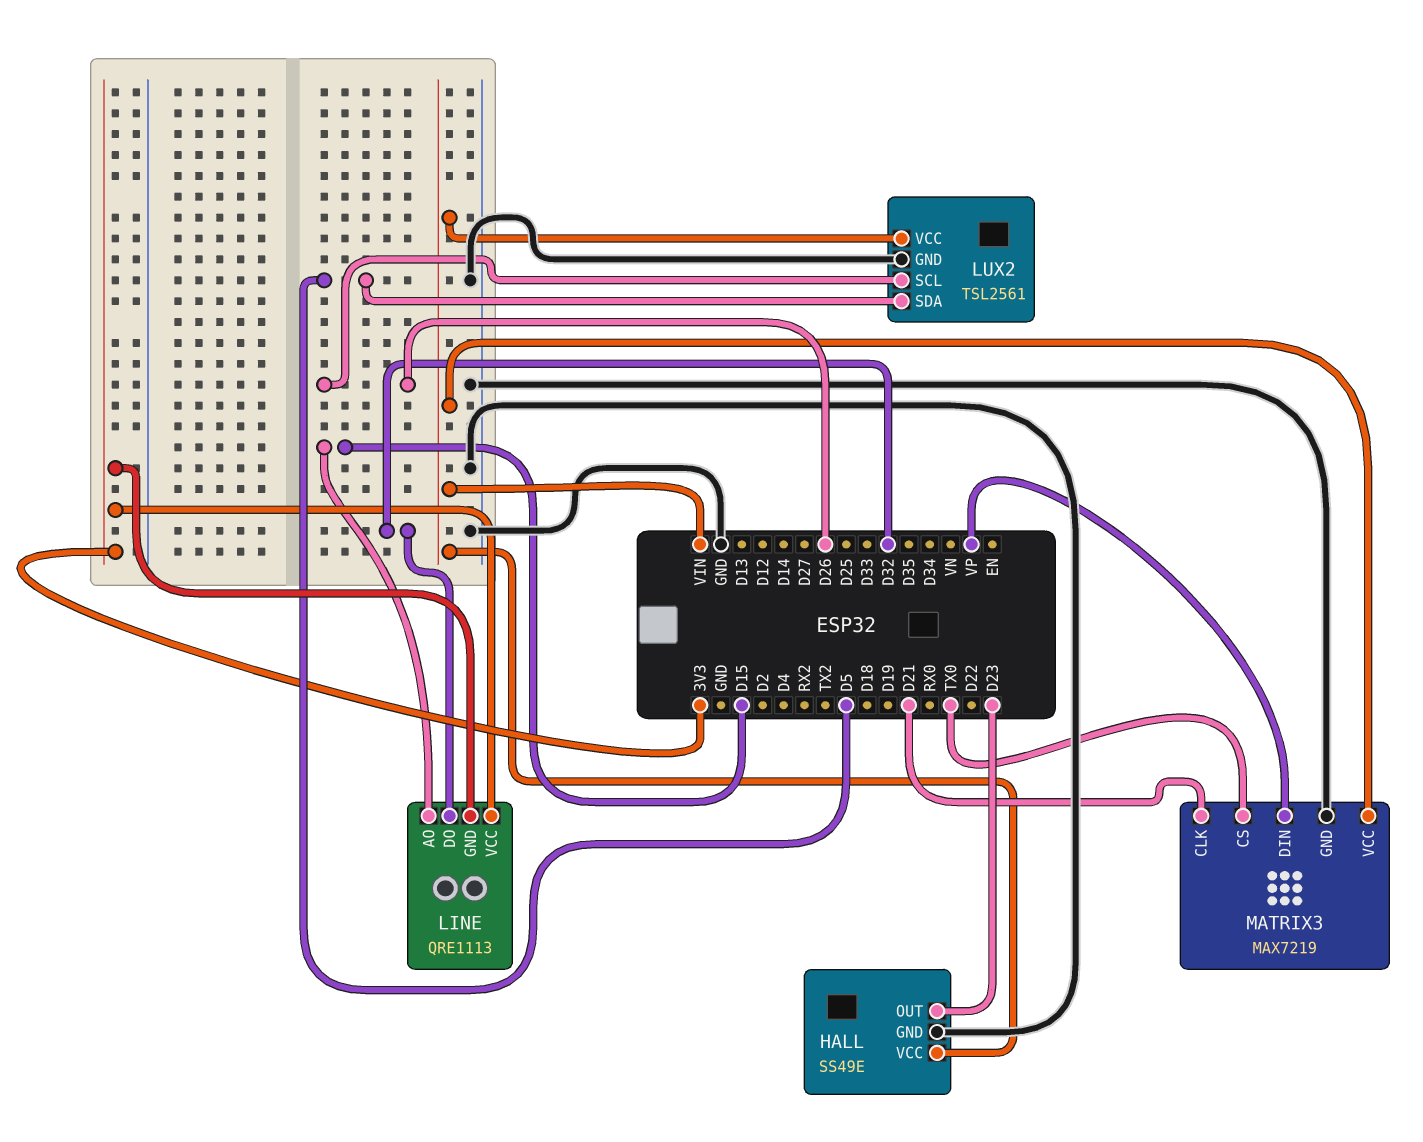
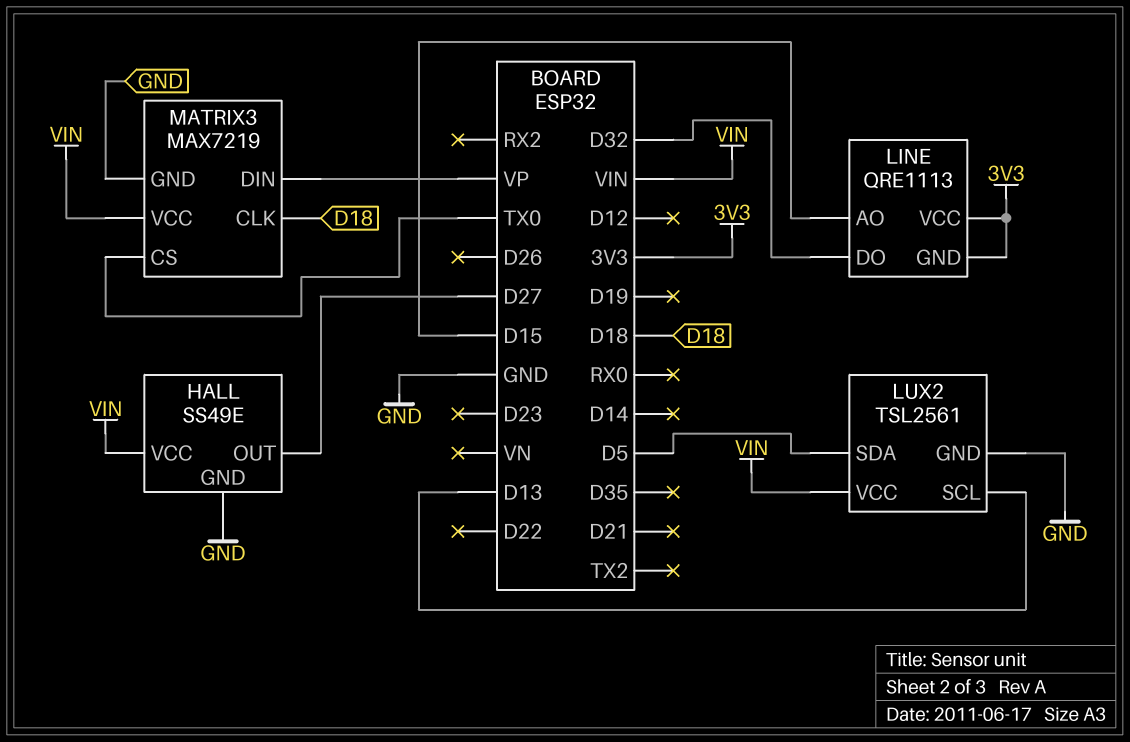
HALL pin OUT: D23 -> D27
LUX2 pin SCL: D26 -> D13
MATRIX3 pin CLK: D21 -> D18

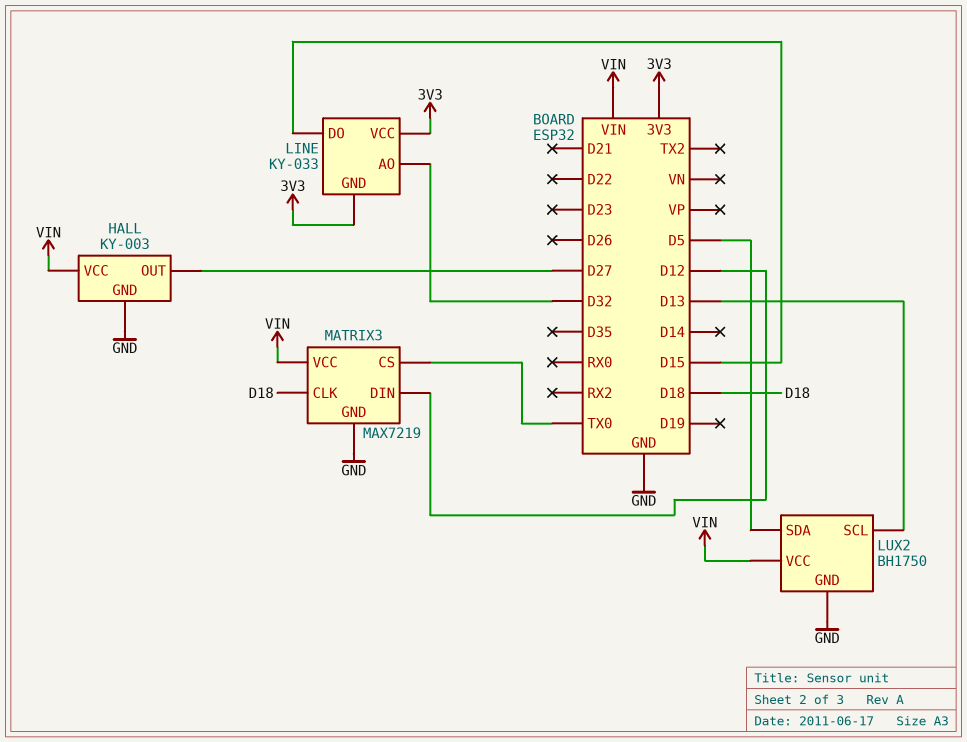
HALL: SS49E -> KY-003
LINE: QRE1113 -> KY-033
LINE pin AO: D15 -> D32
LINE pin DO: D32 -> D15
LUX2: TSL2561 -> BH1750
MATRIX3 pin DIN: VP -> D12

